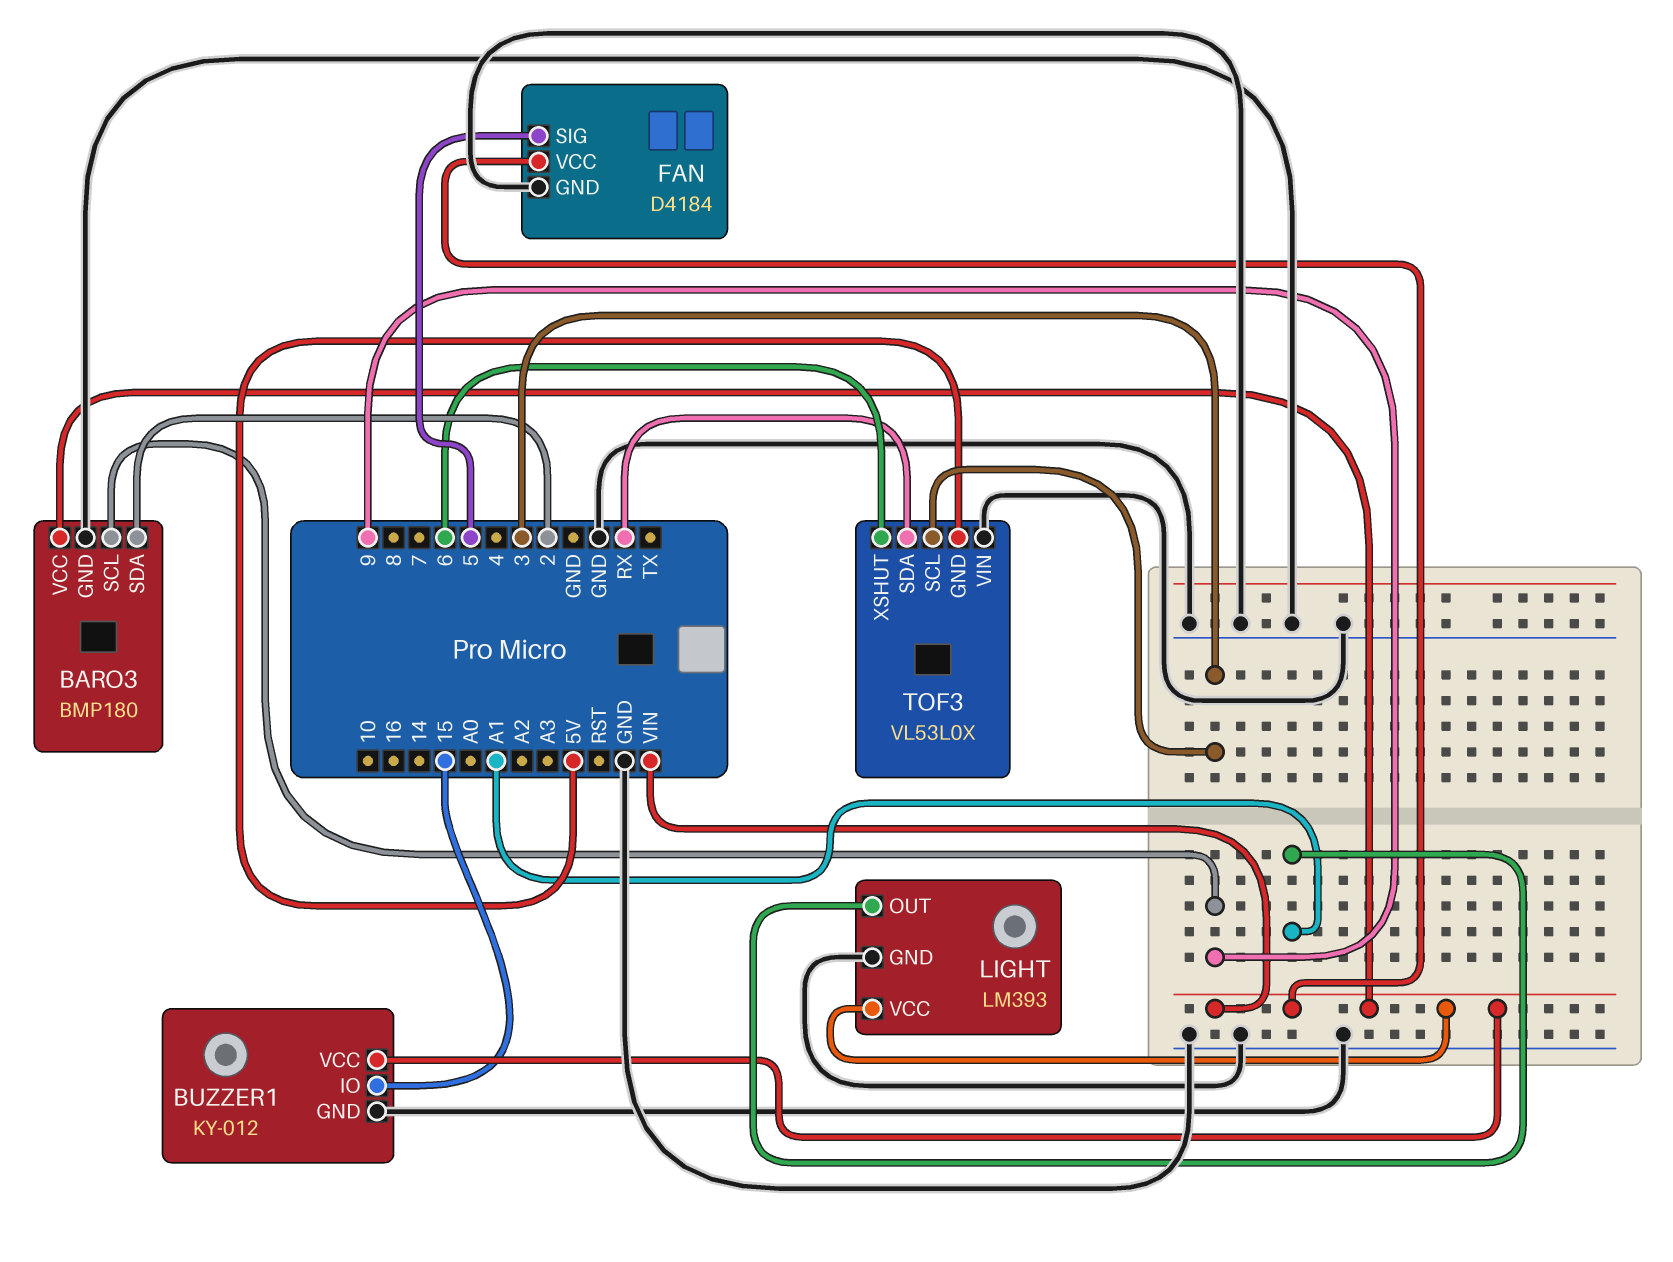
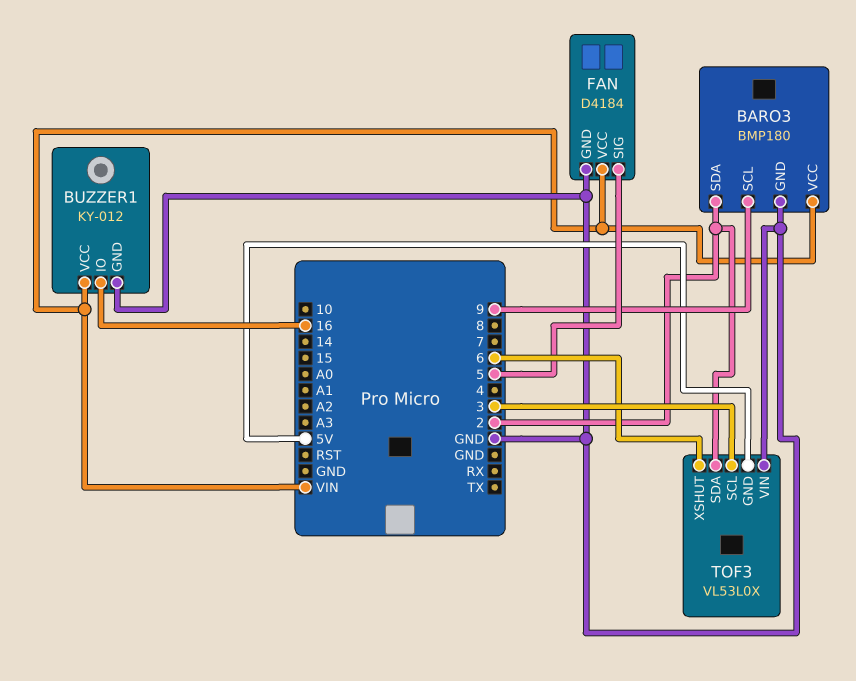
BUZZER1 pin IO: 15 -> 16
LIGHT: LM393 -> none
LIGHT pin GND: GND -> none
LIGHT pin OUT: A1 -> none
LIGHT pin VCC: VIN -> none
TOF3 pin SDA: RX -> 2

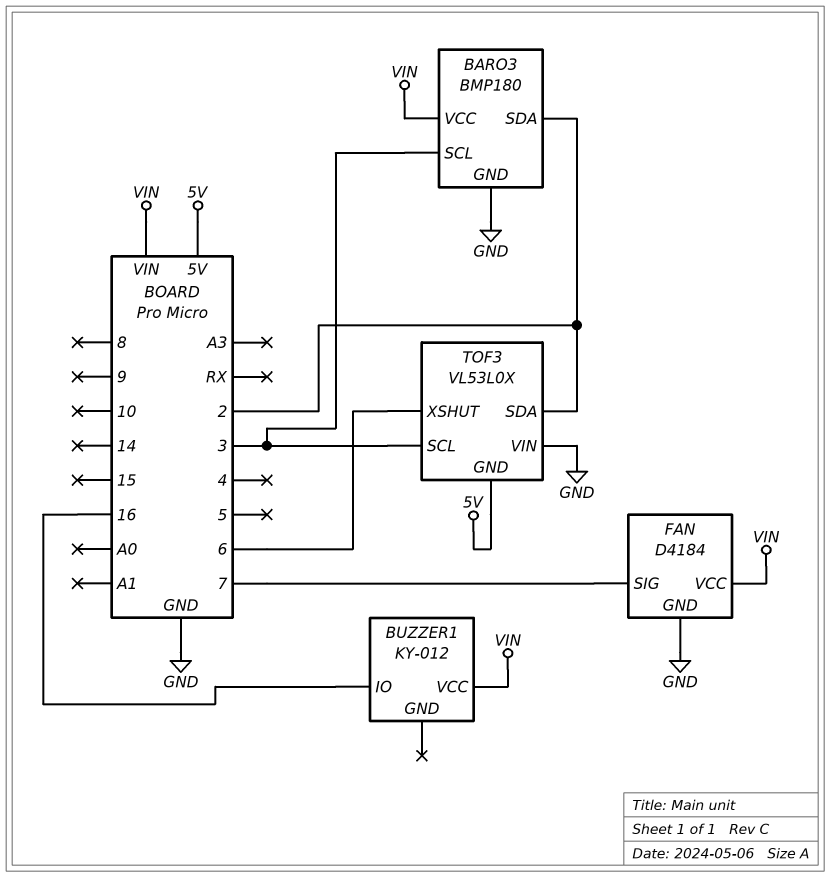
BARO3 pin SCL: 9 -> 3
BUZZER1 pin GND: GND -> none
FAN pin SIG: 5 -> 7

